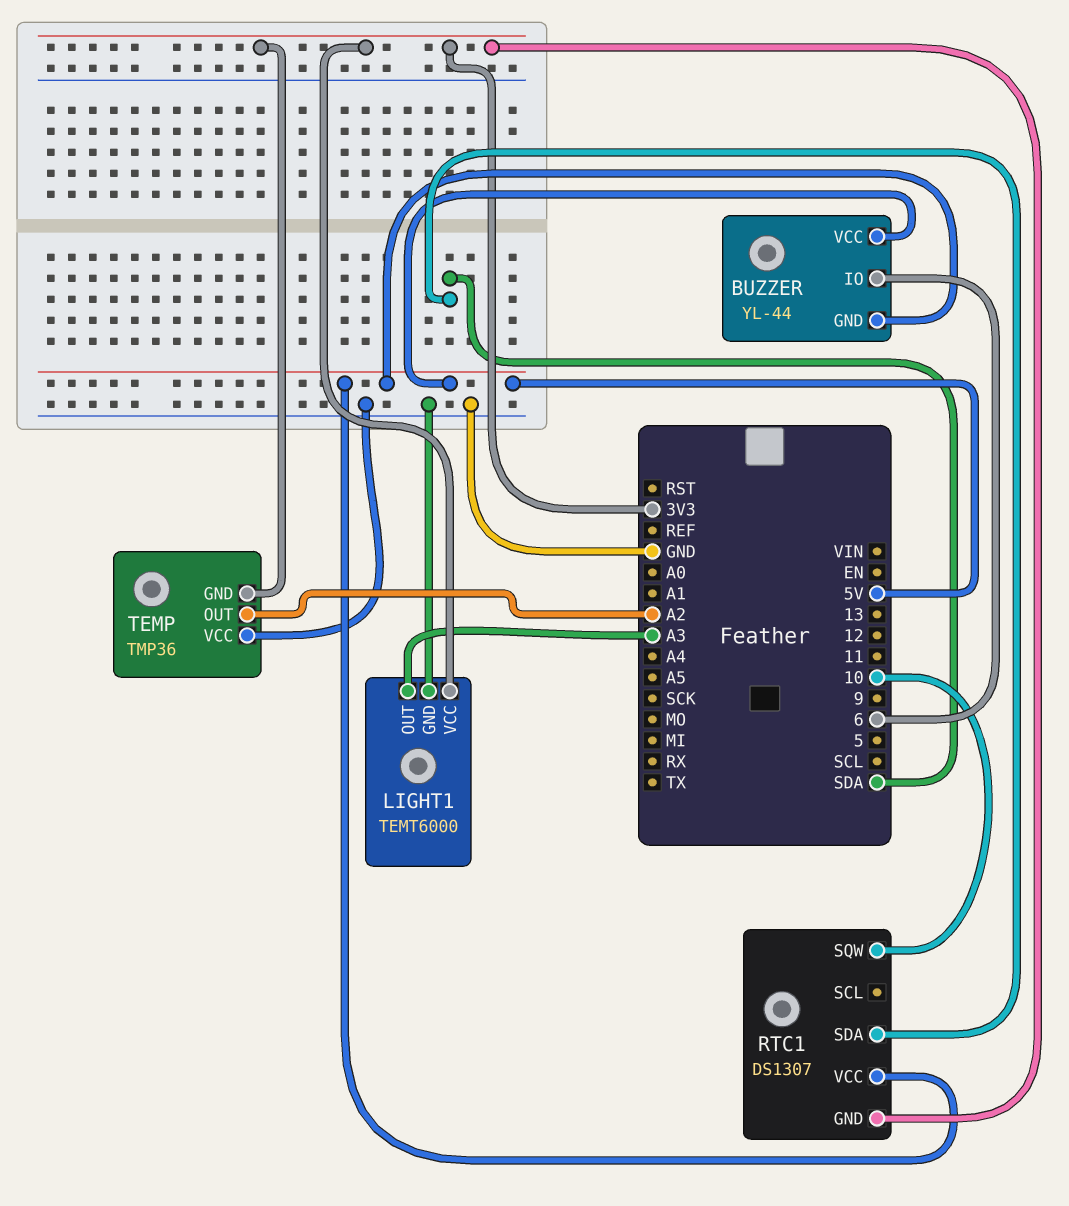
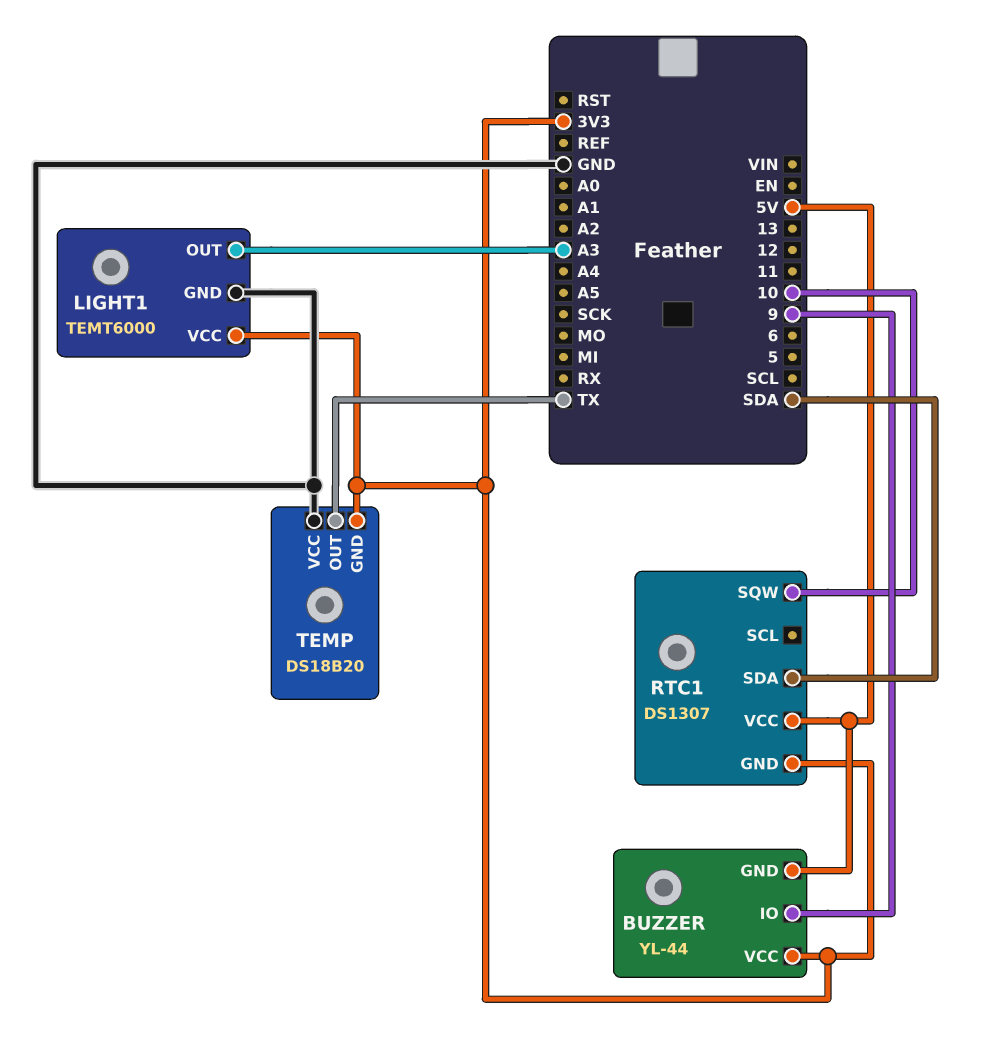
BUZZER pin IO: 6 -> 9
BUZZER pin VCC: 5V -> 3V3
TEMP: TMP36 -> DS18B20
TEMP pin OUT: A2 -> TX

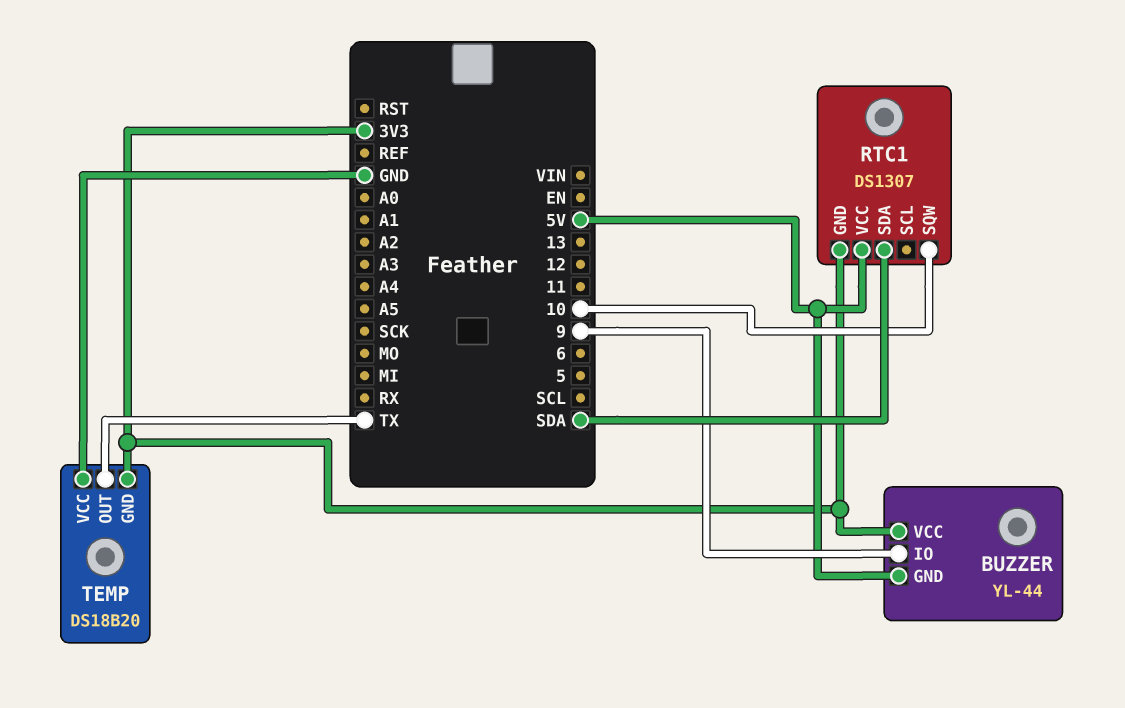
LIGHT1: TEMT6000 -> none
LIGHT1 pin GND: GND -> none
LIGHT1 pin OUT: A3 -> none
LIGHT1 pin VCC: 3V3 -> none

